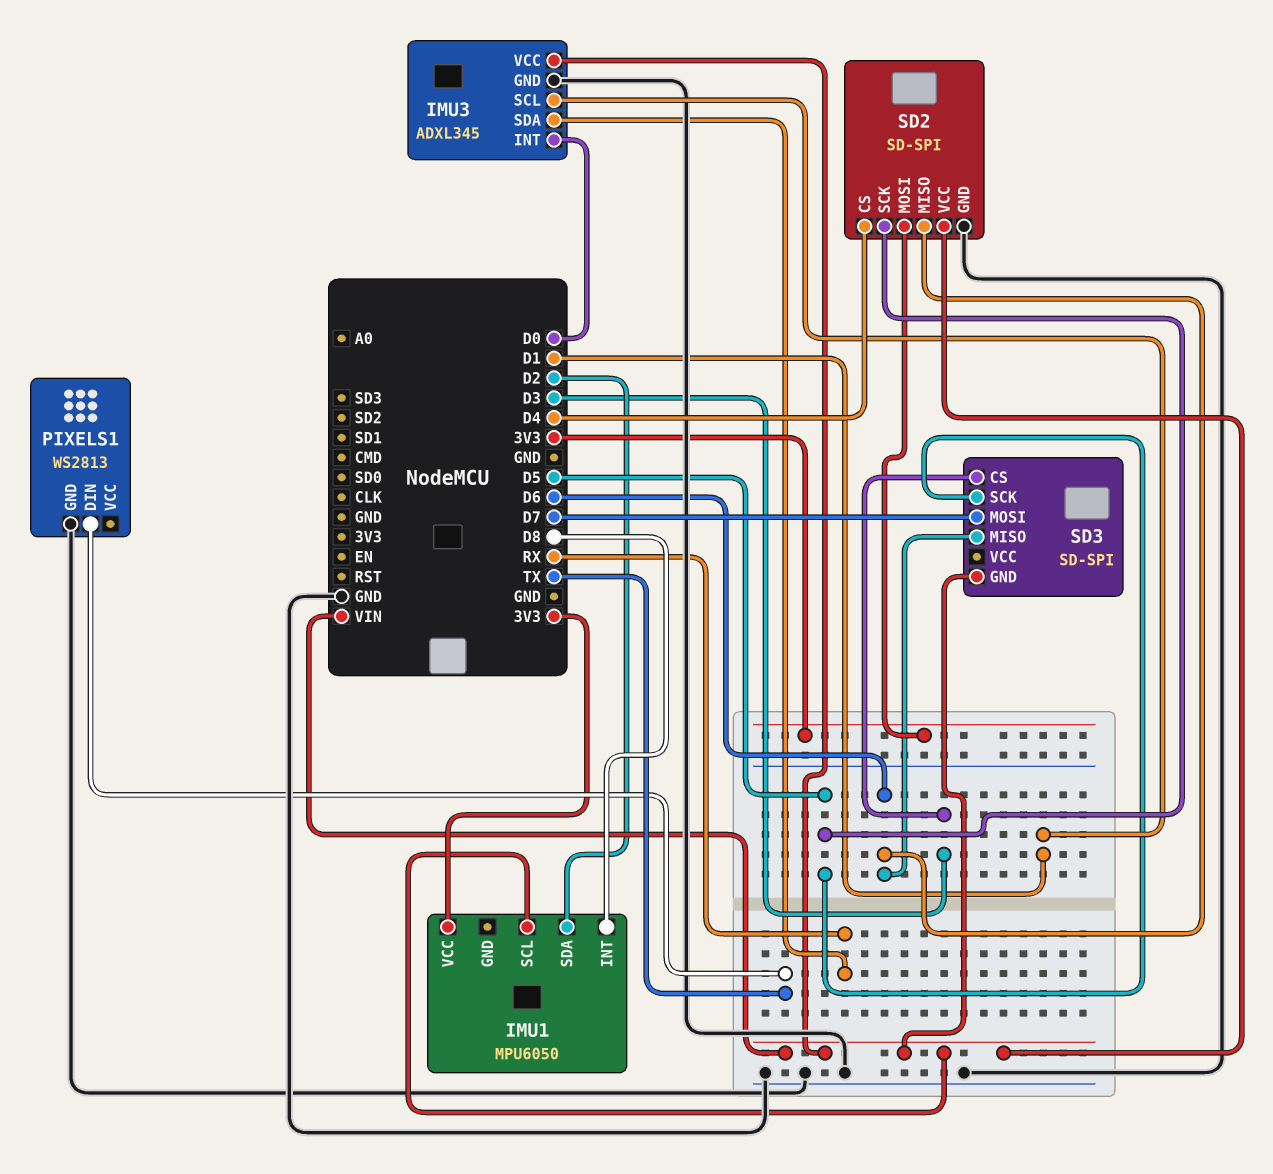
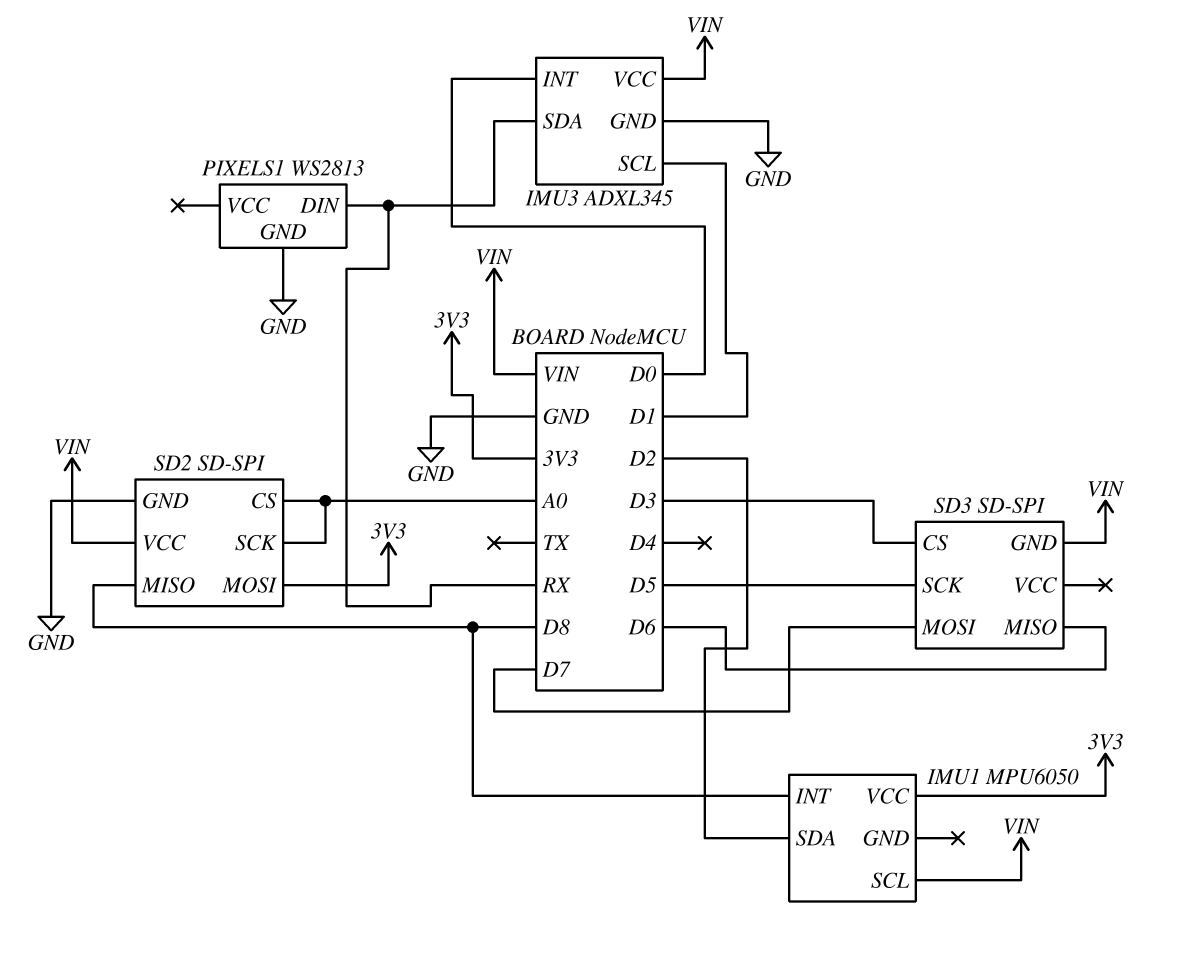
PIXELS1 pin DIN: TX -> RX
SD2 pin CS: D4 -> A0
SD2 pin MISO: D6 -> D8
SD2 pin SCK: D5 -> A0

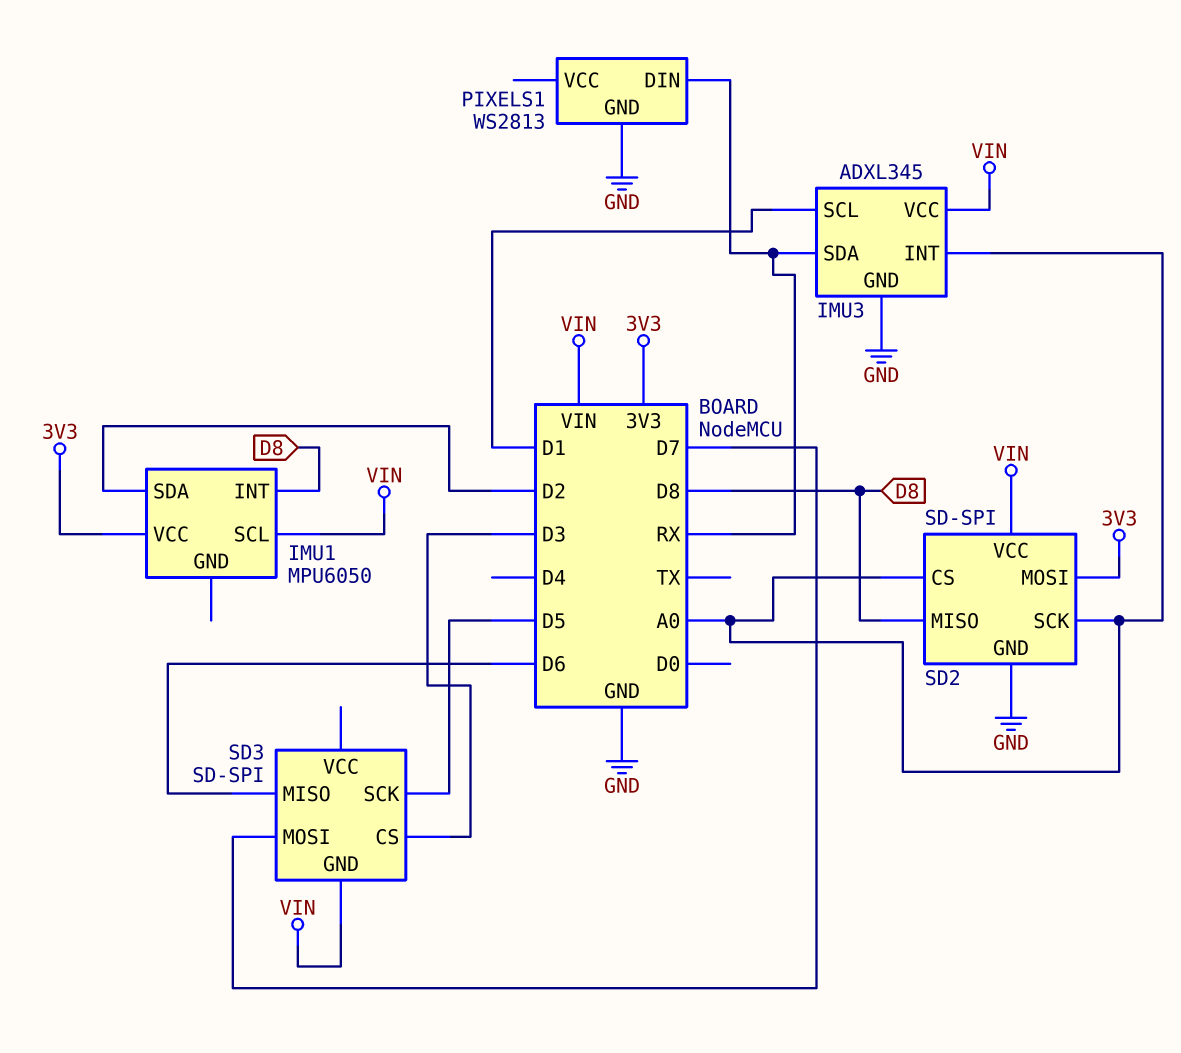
IMU3 pin INT: D0 -> A0

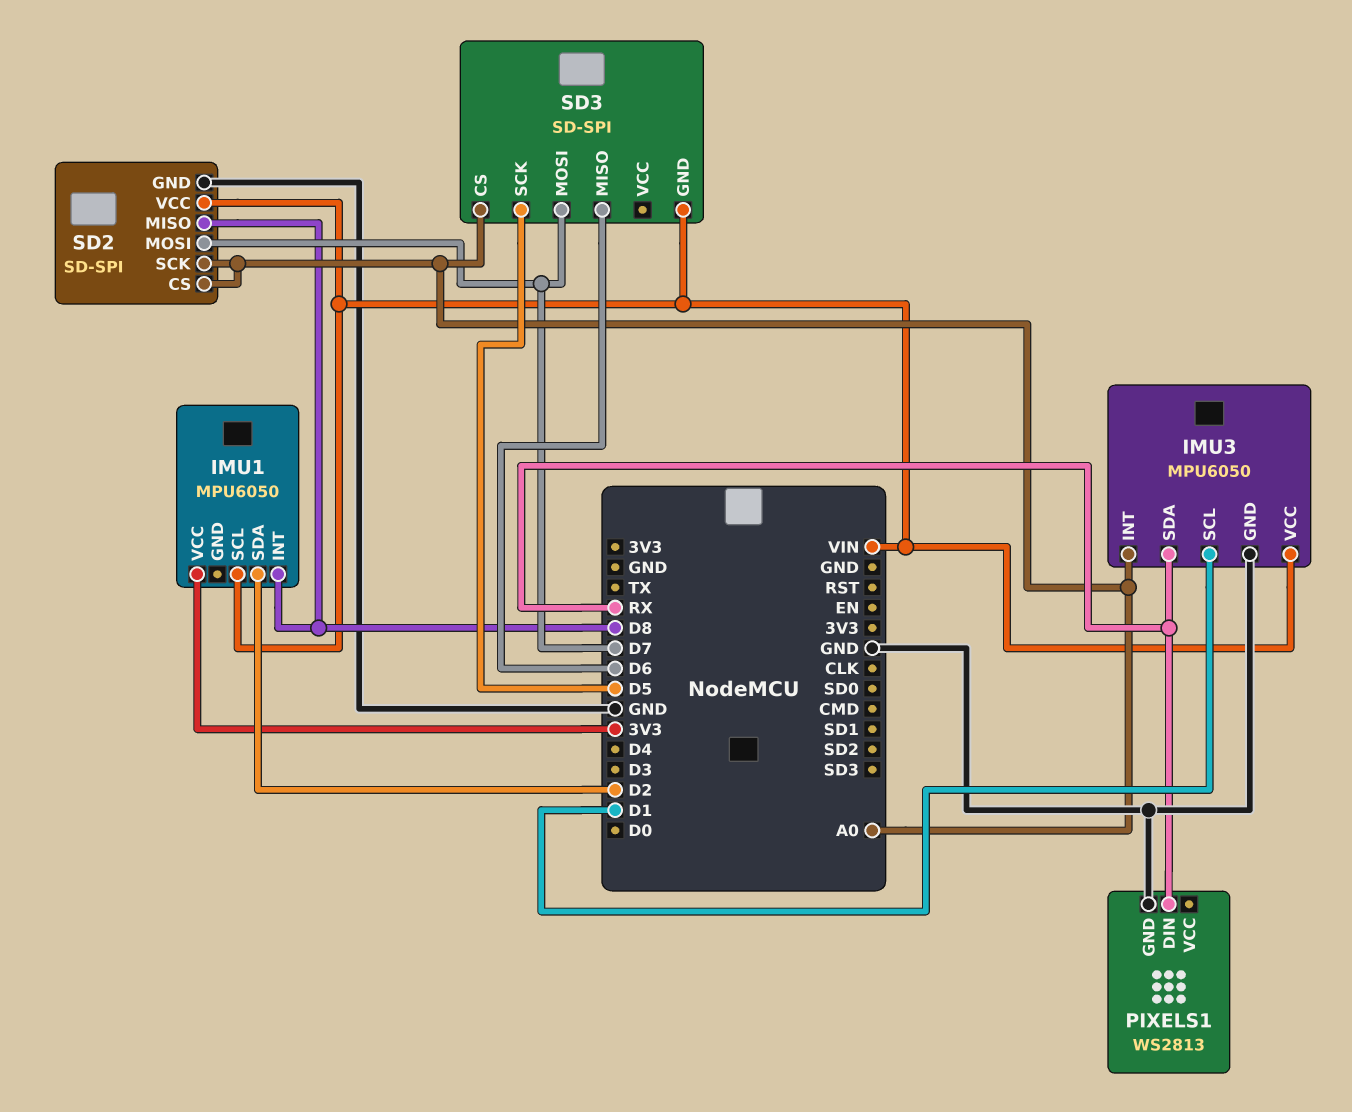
IMU3: ADXL345 -> MPU6050
SD2 pin MOSI: 3V3 -> D7
SD3 pin CS: D3 -> A0

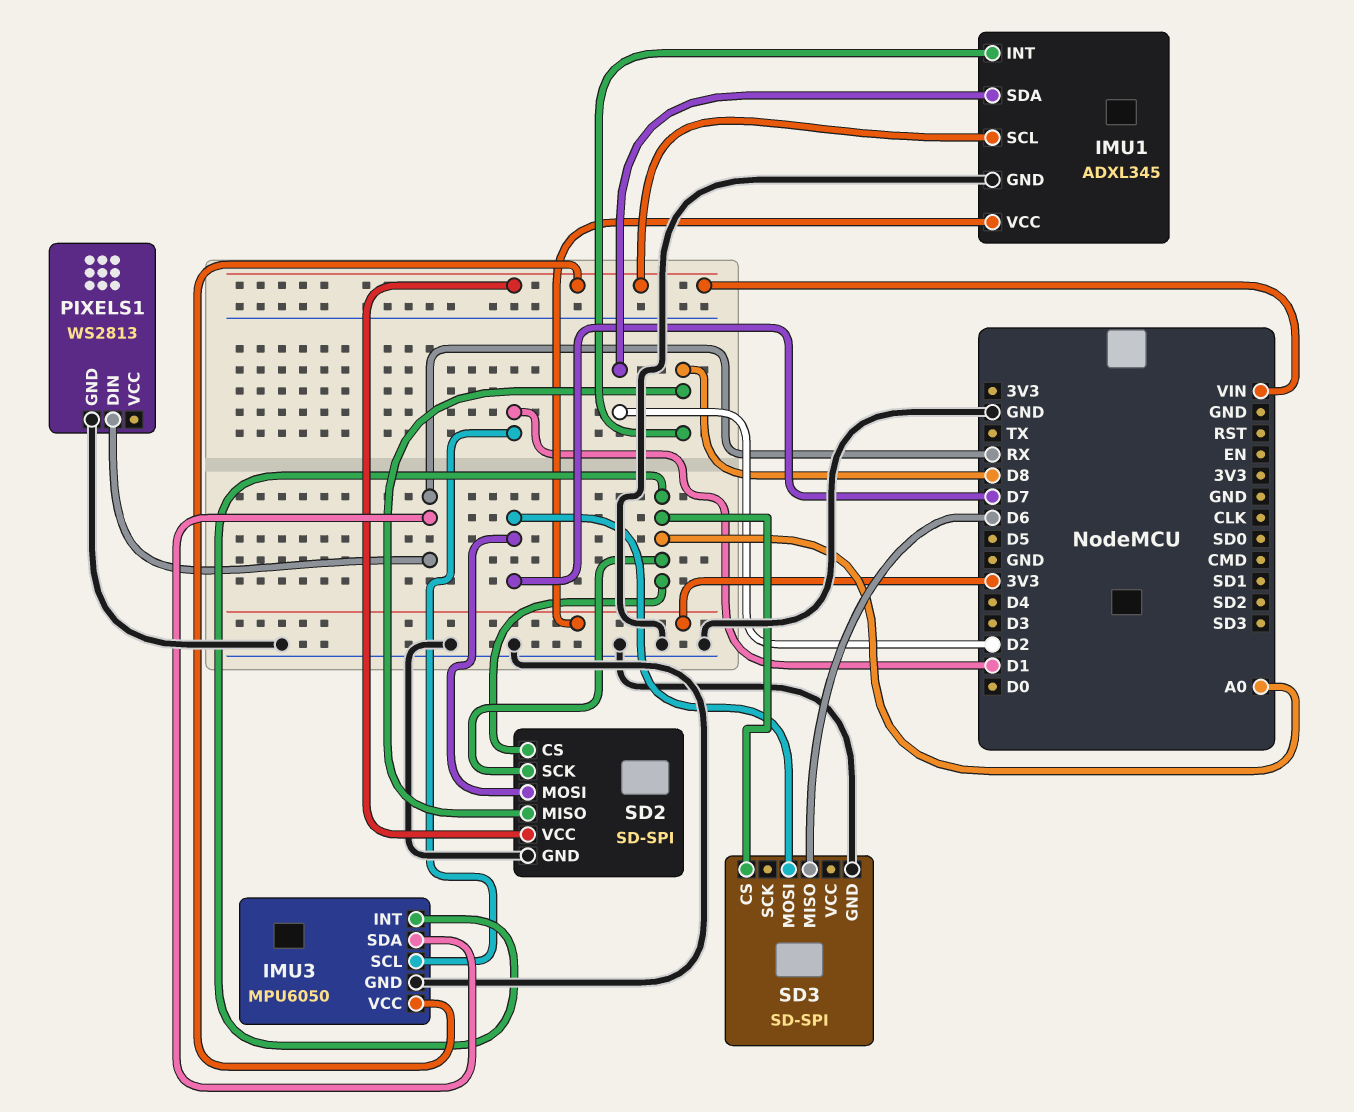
IMU1: MPU6050 -> ADXL345
IMU1 pin GND: none -> GND
SD3 pin GND: VIN -> GND
SD3 pin SCK: D5 -> none

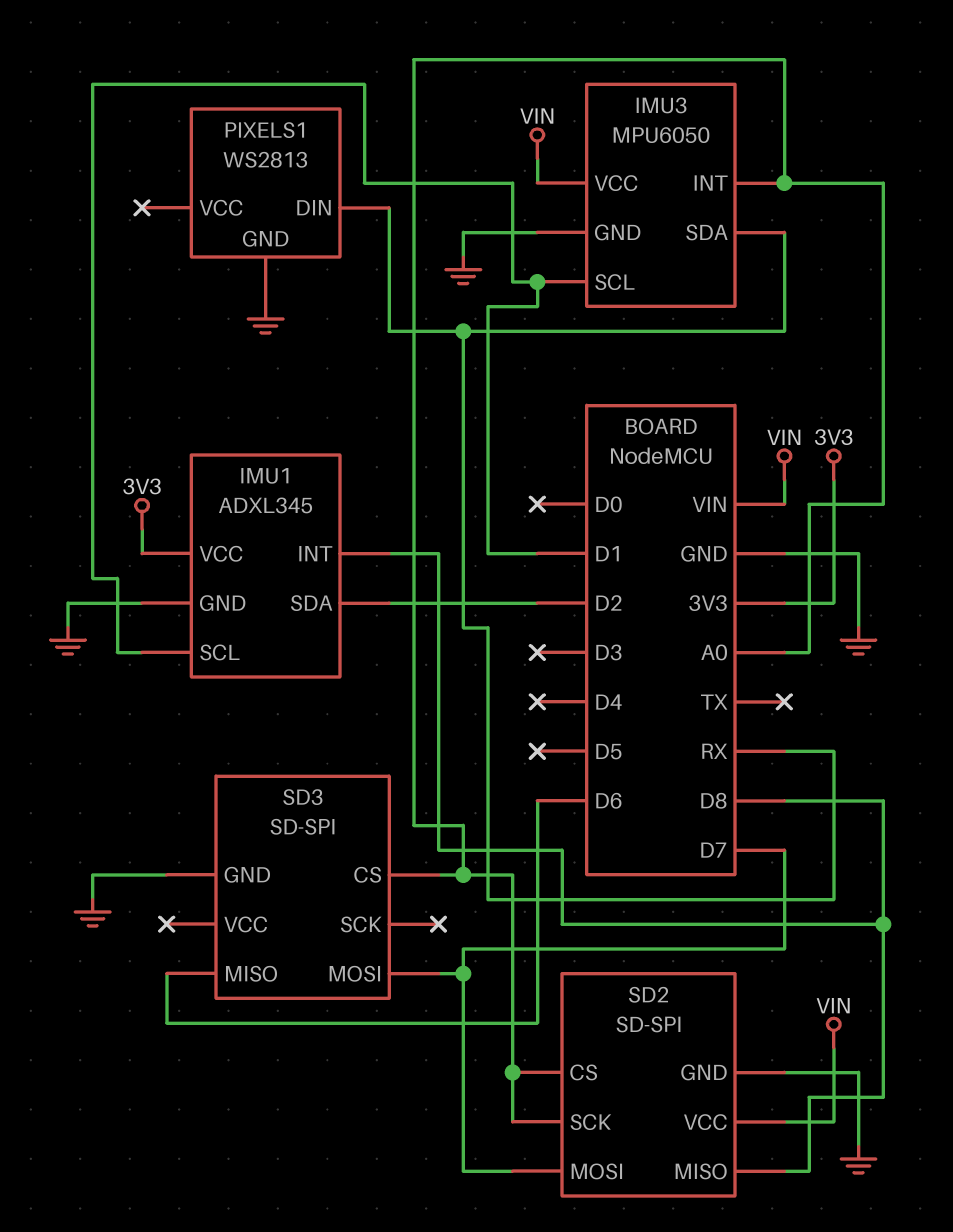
IMU1 pin SCL: VIN -> D1

